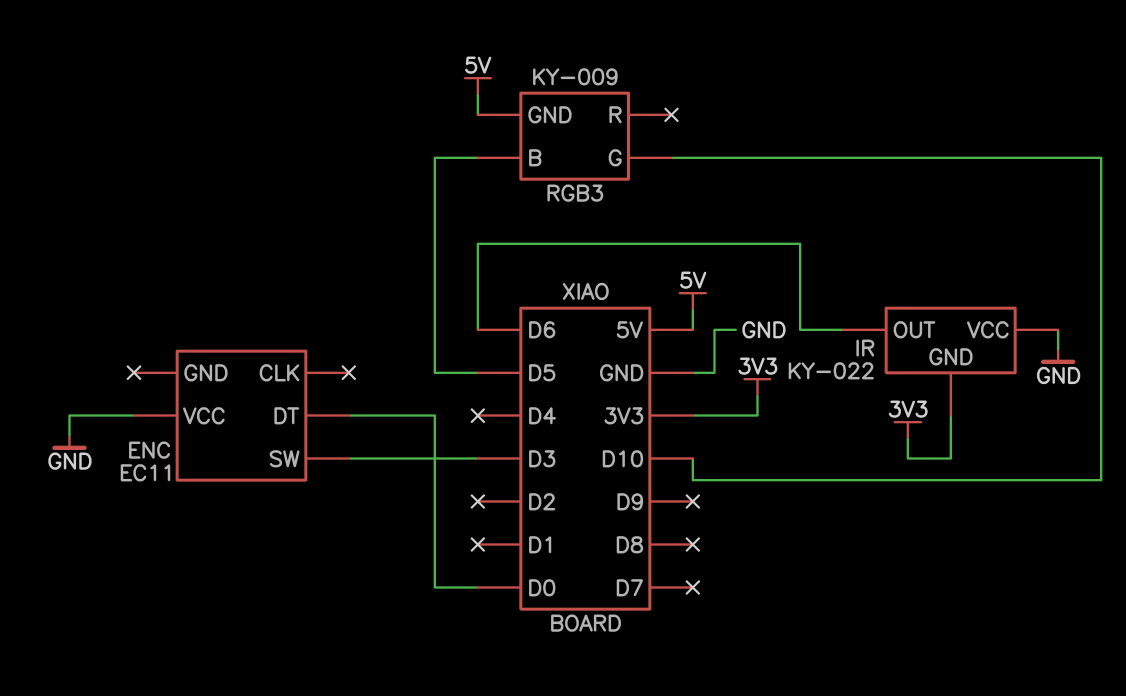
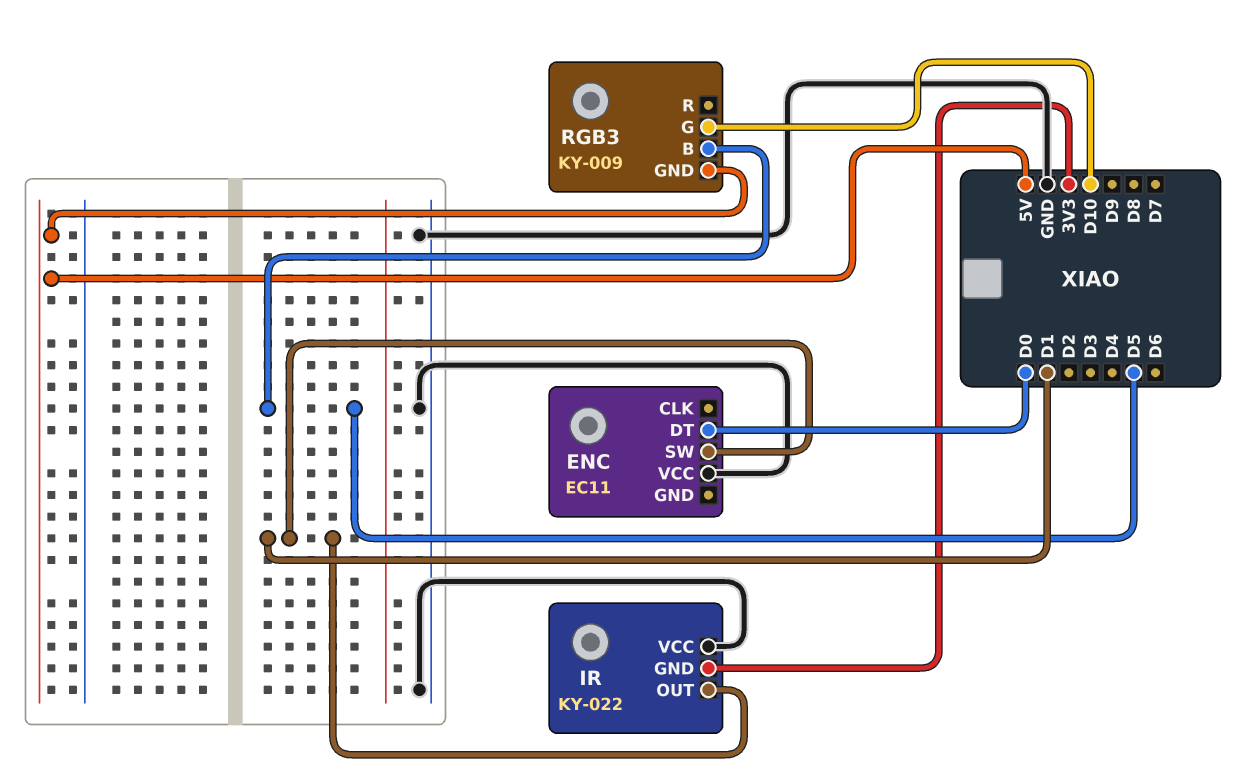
ENC pin SW: D3 -> D1
IR pin OUT: D6 -> D1

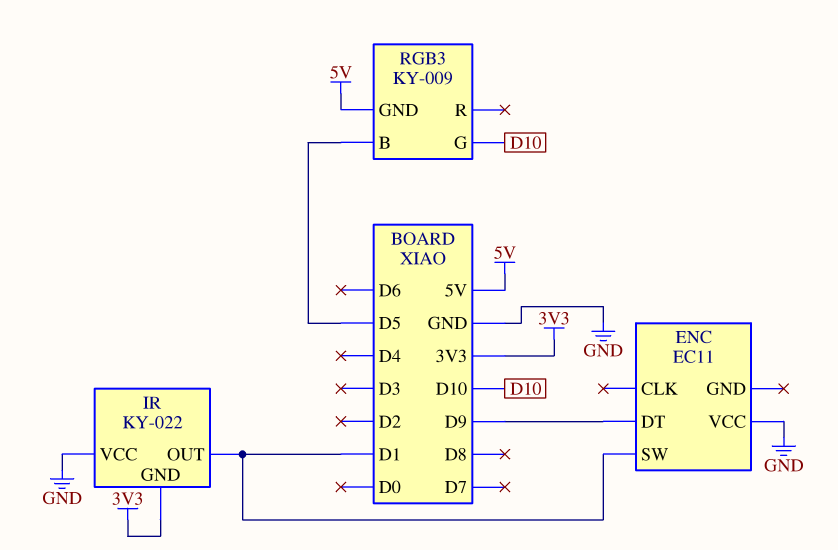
ENC pin DT: D0 -> D9

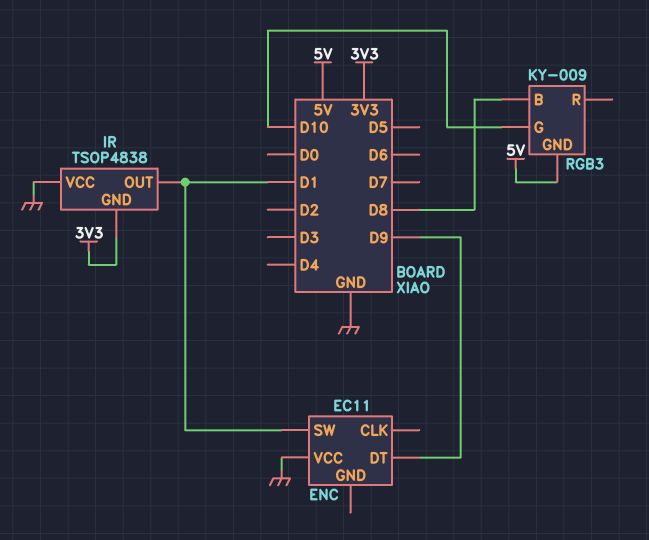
IR: KY-022 -> TSOP4838
RGB3 pin B: D5 -> D8

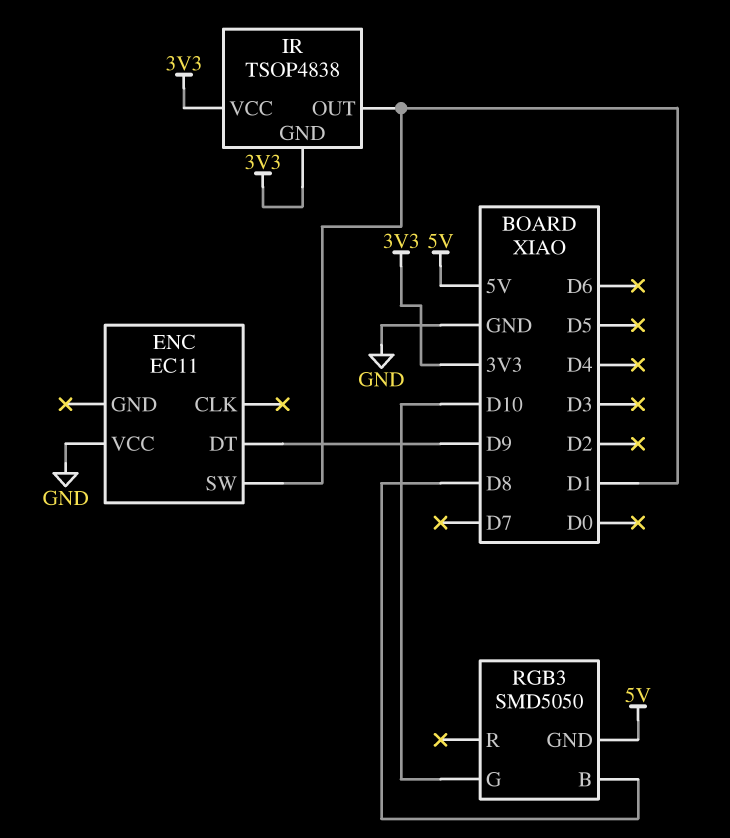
IR pin VCC: GND -> 3V3
RGB3: KY-009 -> SMD5050

